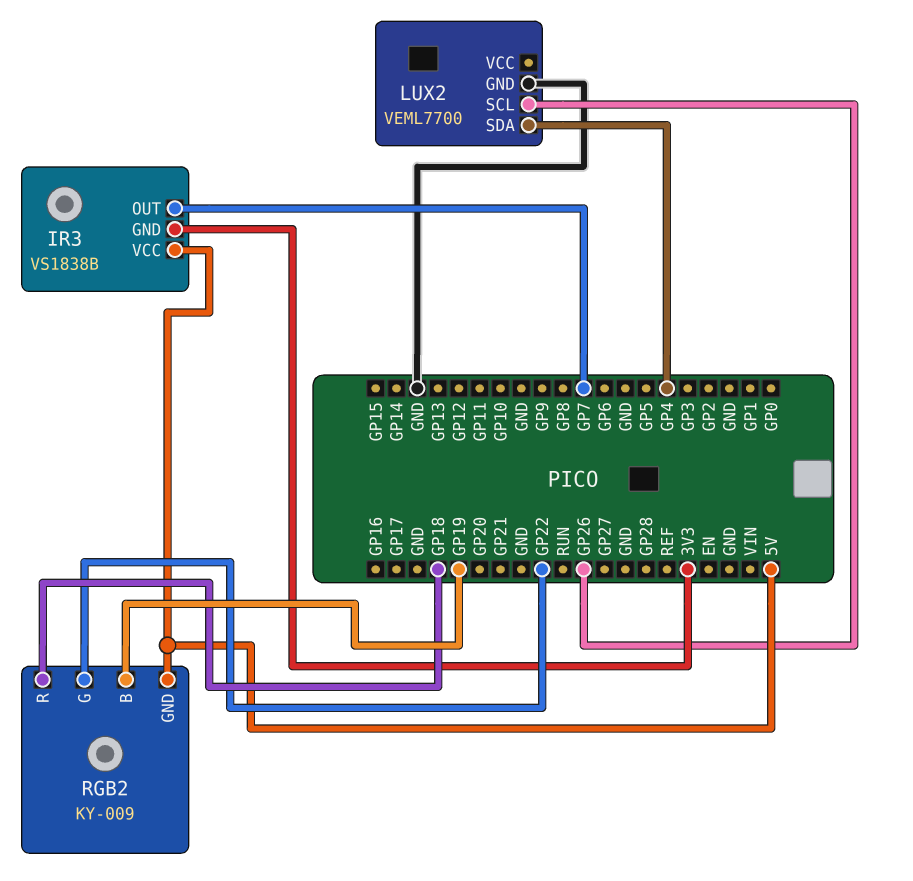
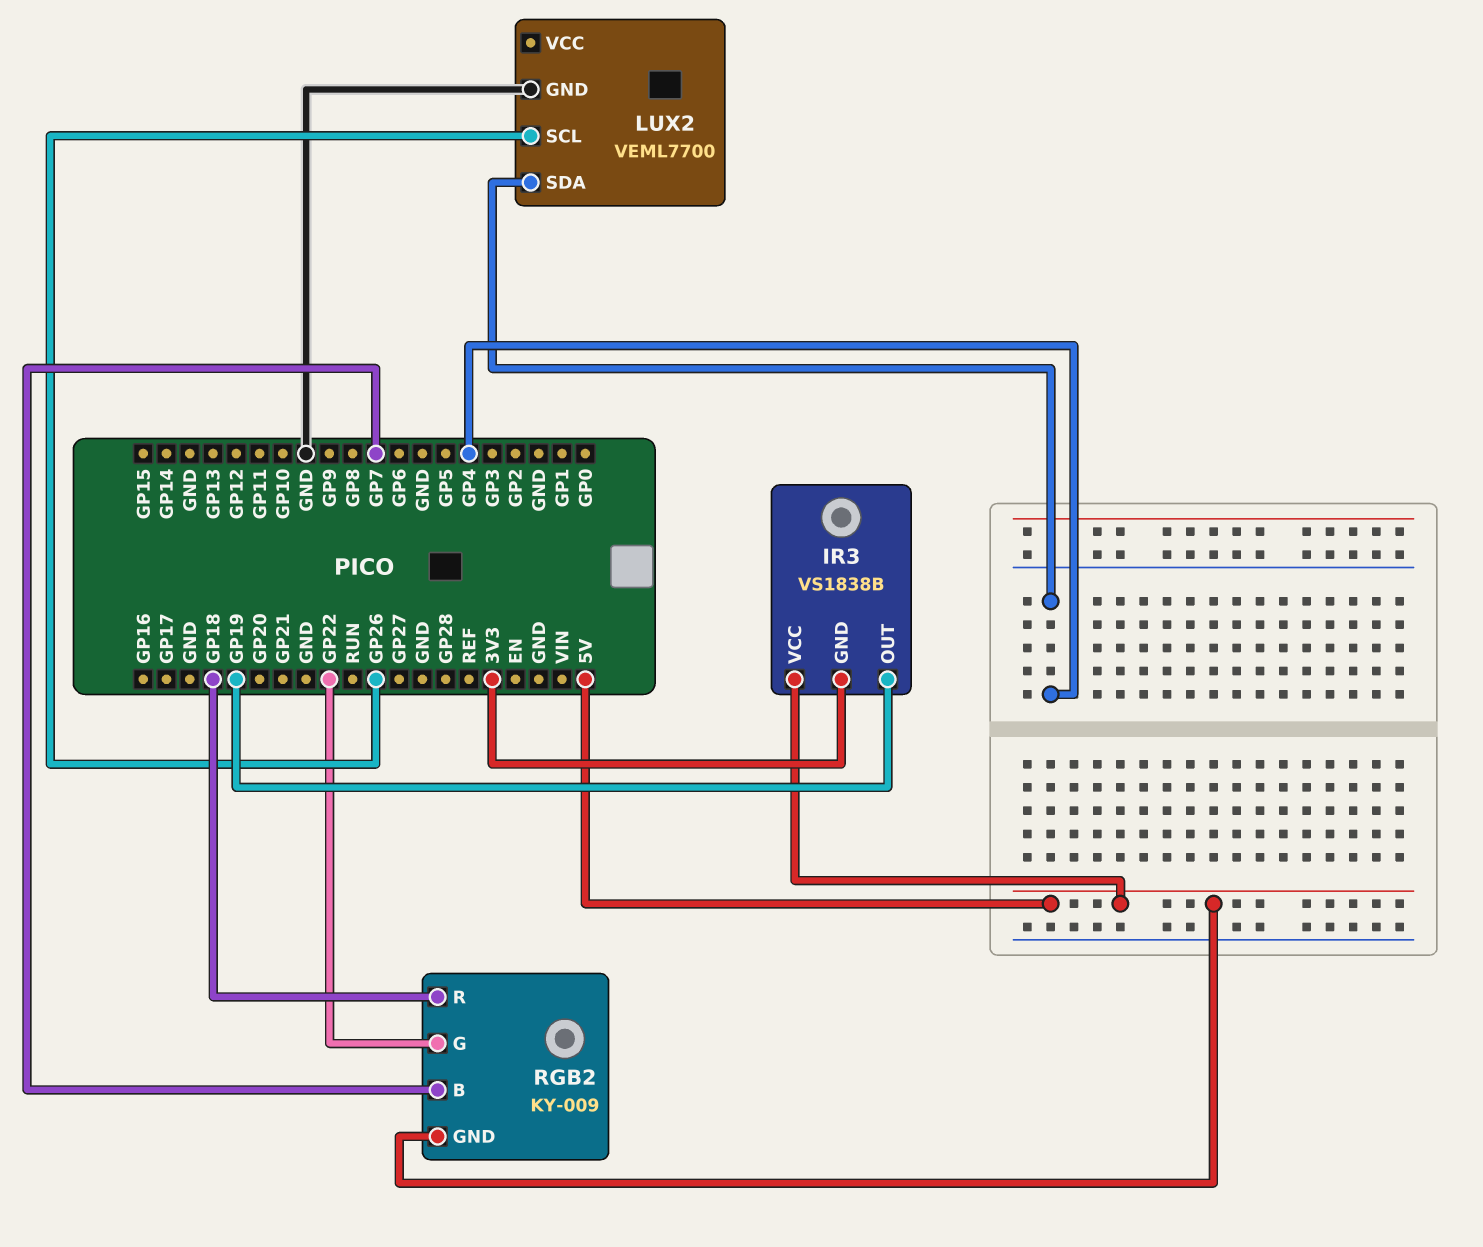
IR3 pin OUT: GP7 -> GP19
RGB2 pin B: GP19 -> GP7

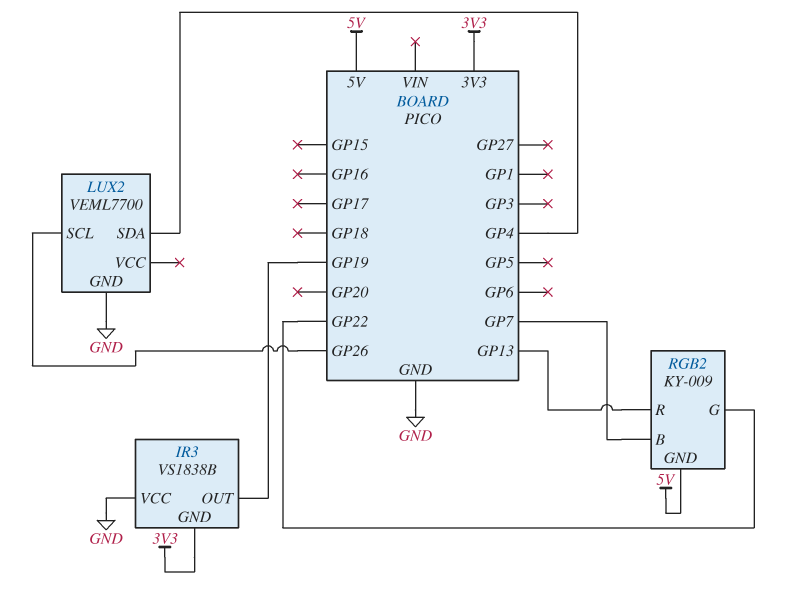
IR3 pin VCC: 5V -> GND
RGB2 pin R: GP18 -> GP13

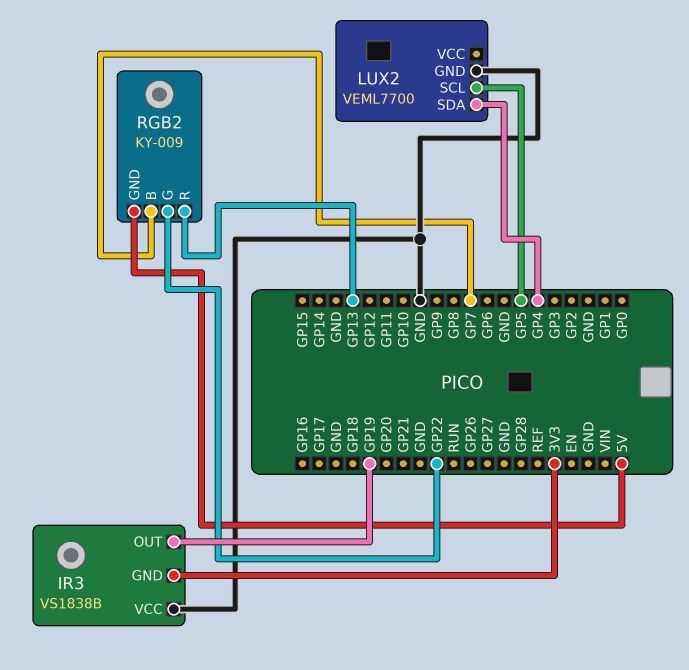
LUX2 pin SCL: GP26 -> GP5

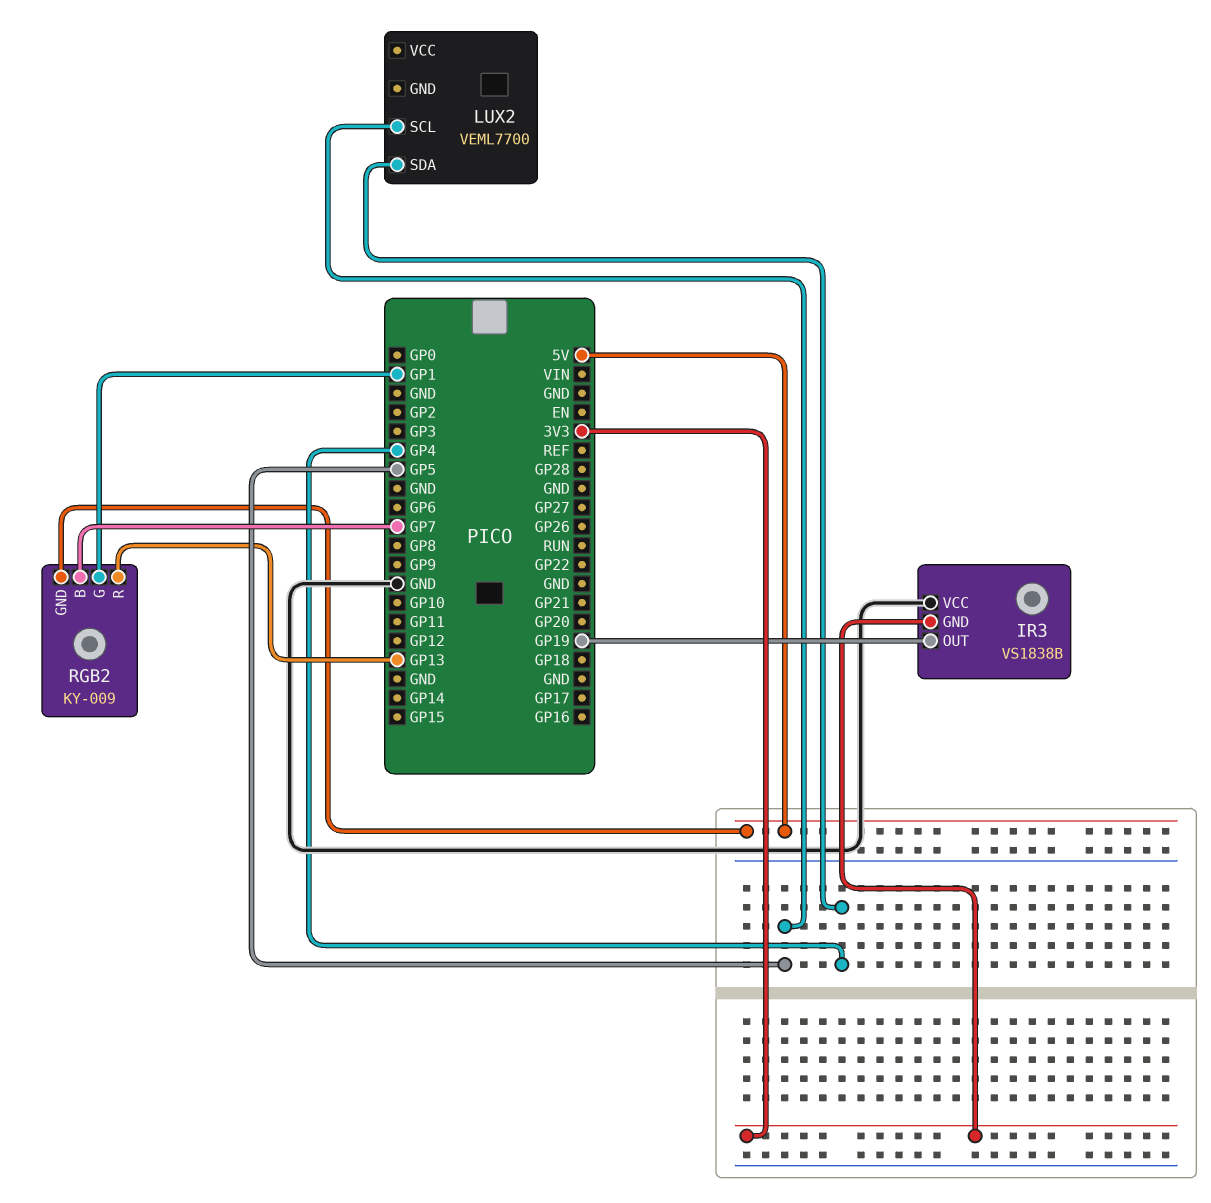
LUX2 pin GND: GND -> none
RGB2 pin G: GP22 -> GP1

